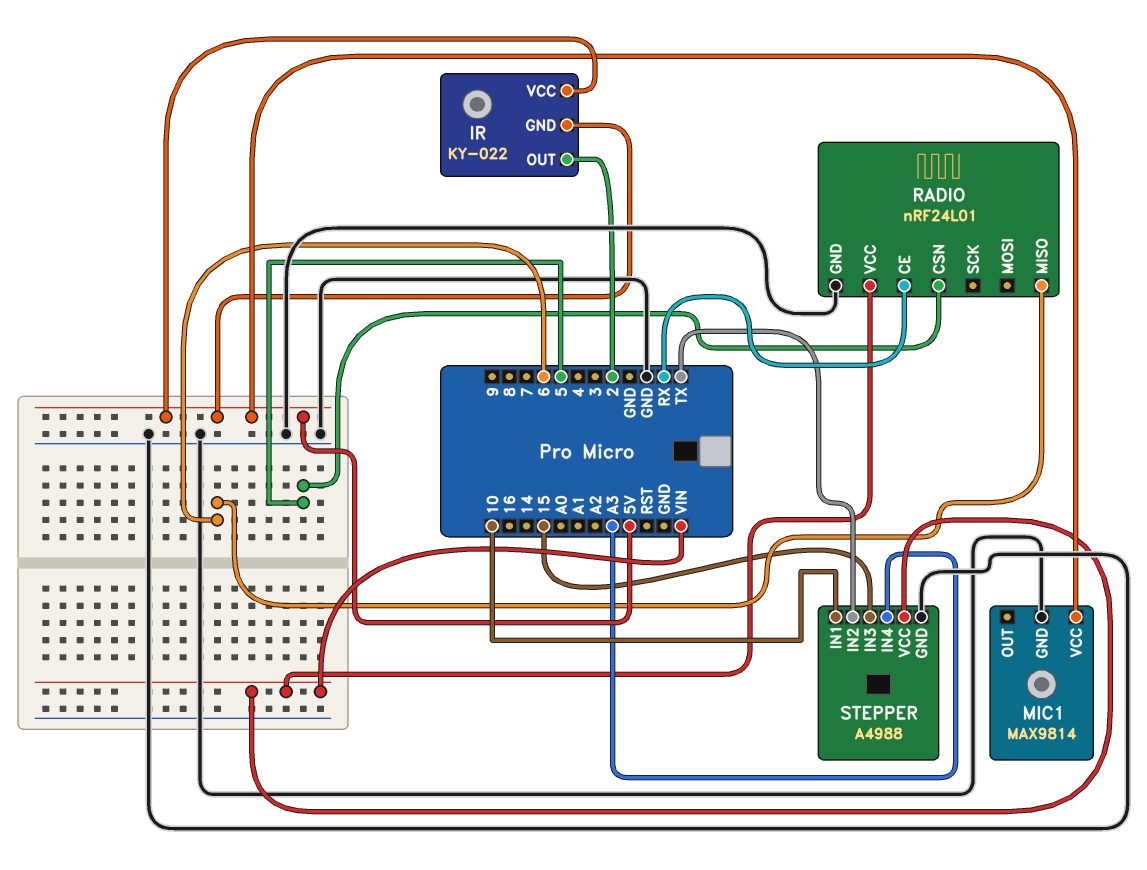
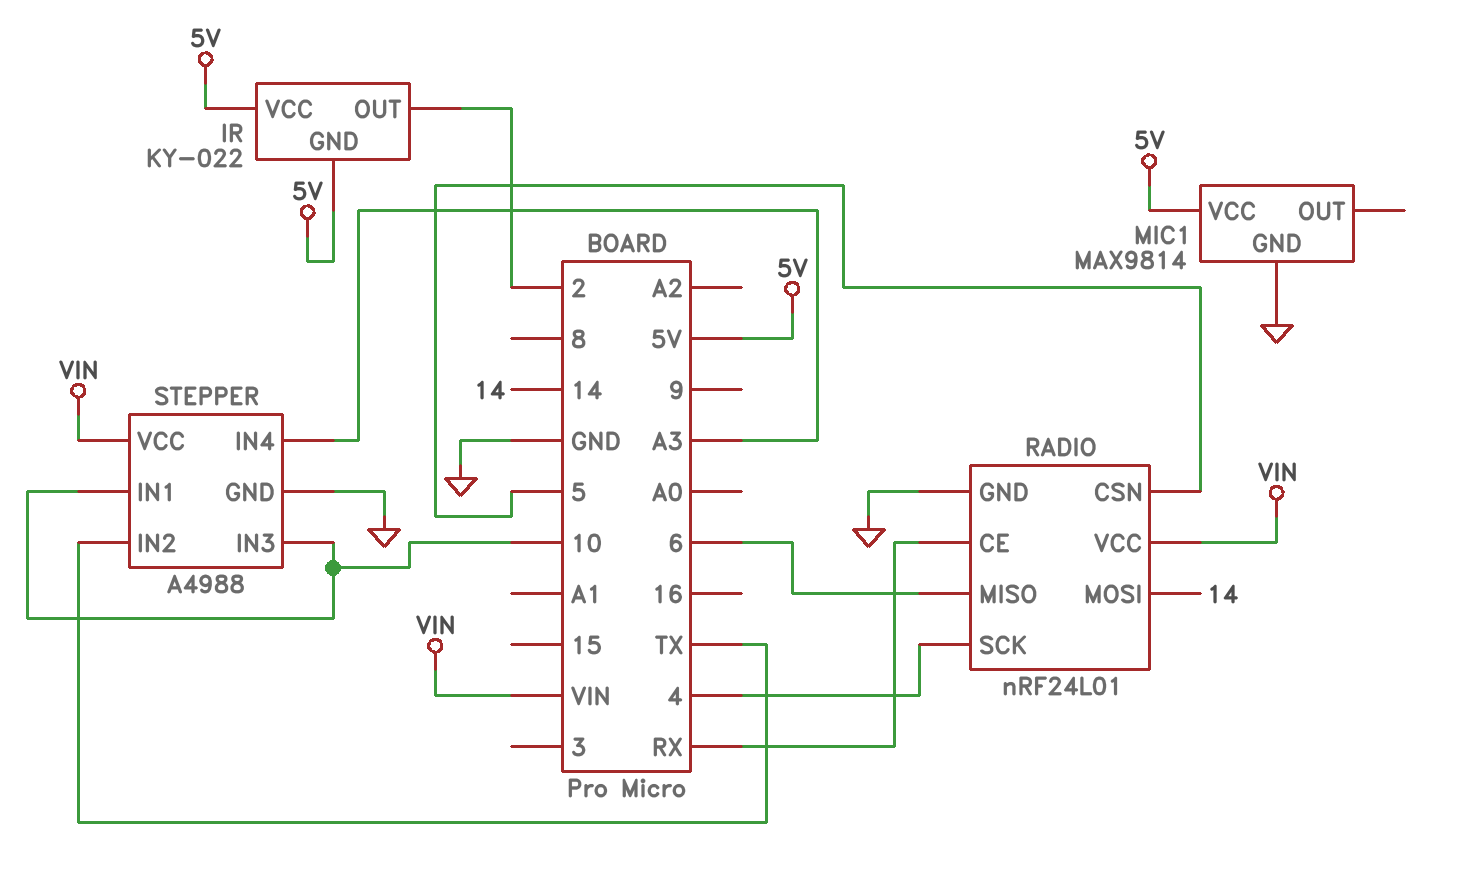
RADIO pin MOSI: none -> 14
RADIO pin SCK: none -> 4
STEPPER pin IN3: 15 -> 10

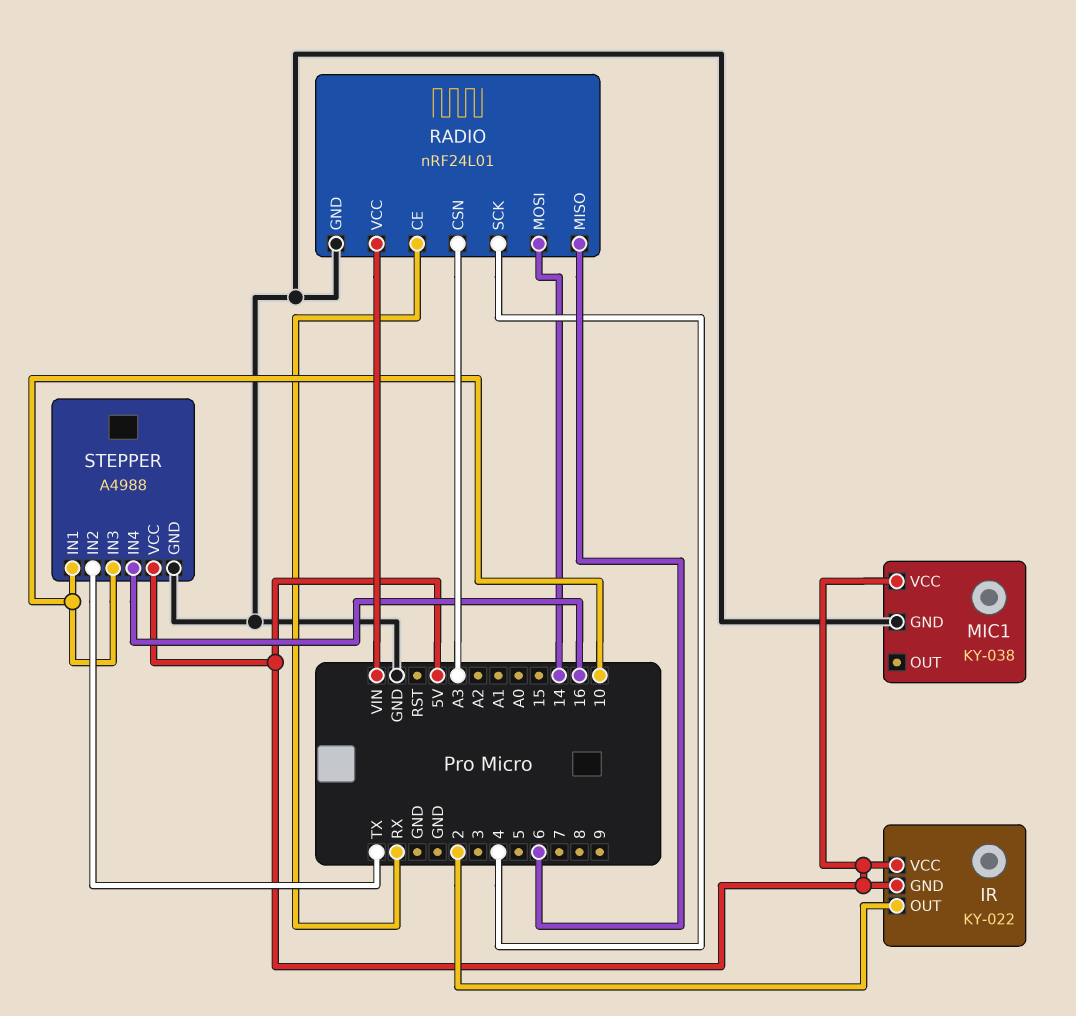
MIC1: MAX9814 -> KY-038
RADIO pin CSN: 5 -> A3
STEPPER pin IN4: A3 -> 16
STEPPER pin VCC: VIN -> 5V

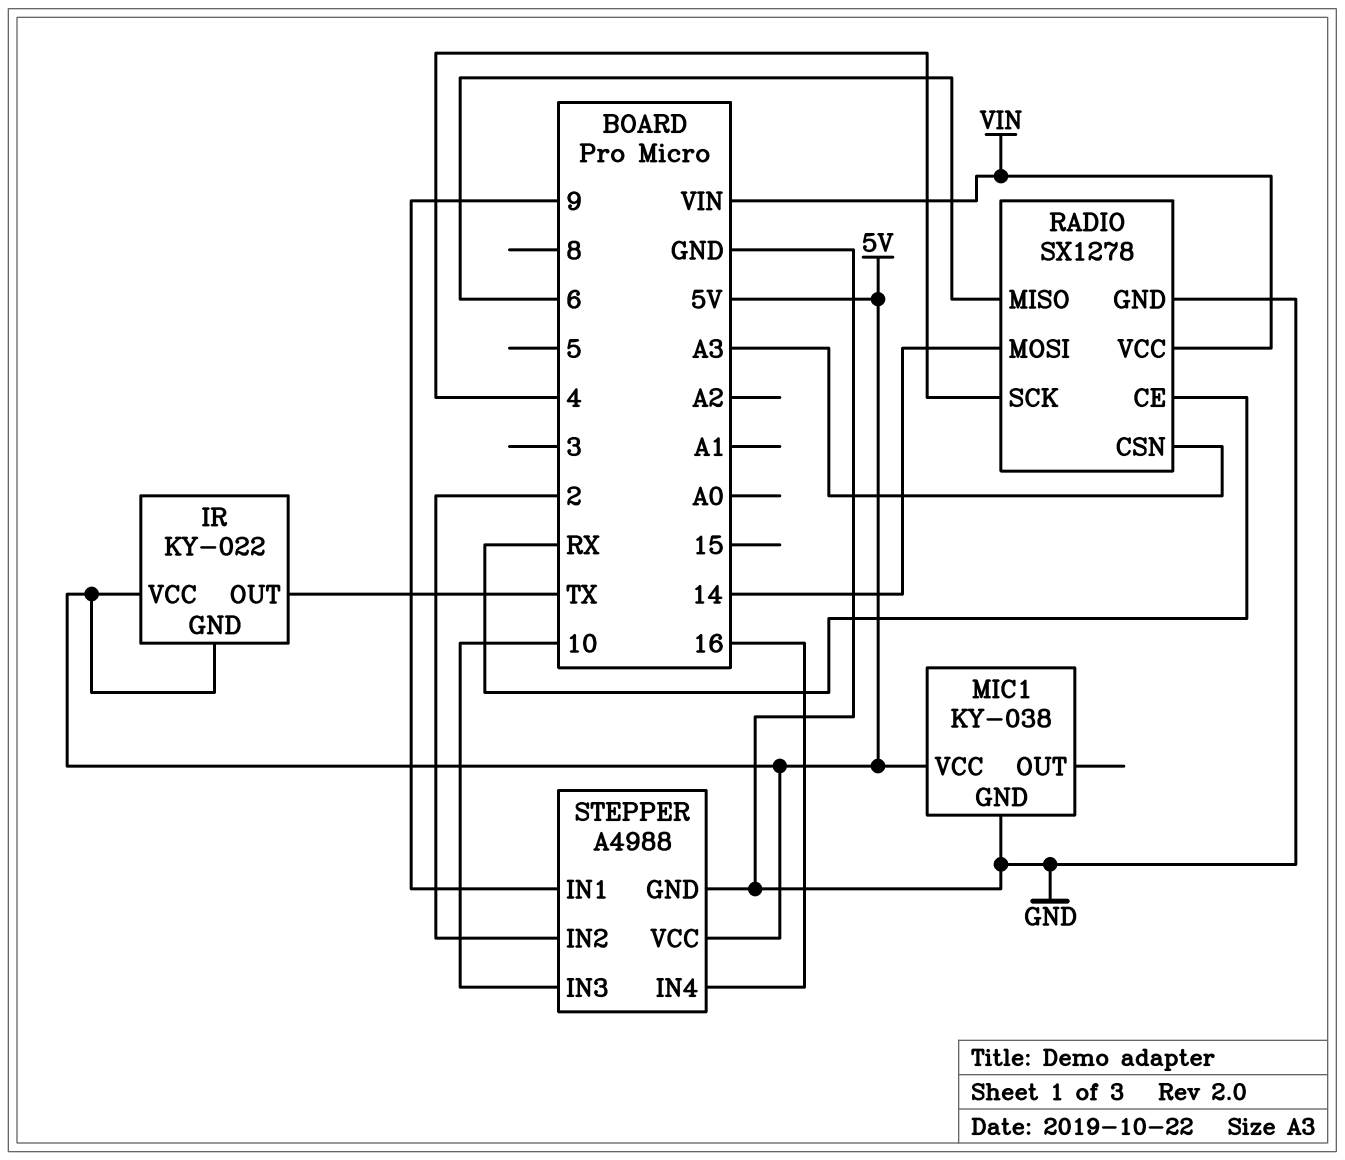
IR pin OUT: 2 -> TX
RADIO: nRF24L01 -> SX1278
STEPPER pin IN1: 10 -> 9
STEPPER pin IN2: TX -> 2

